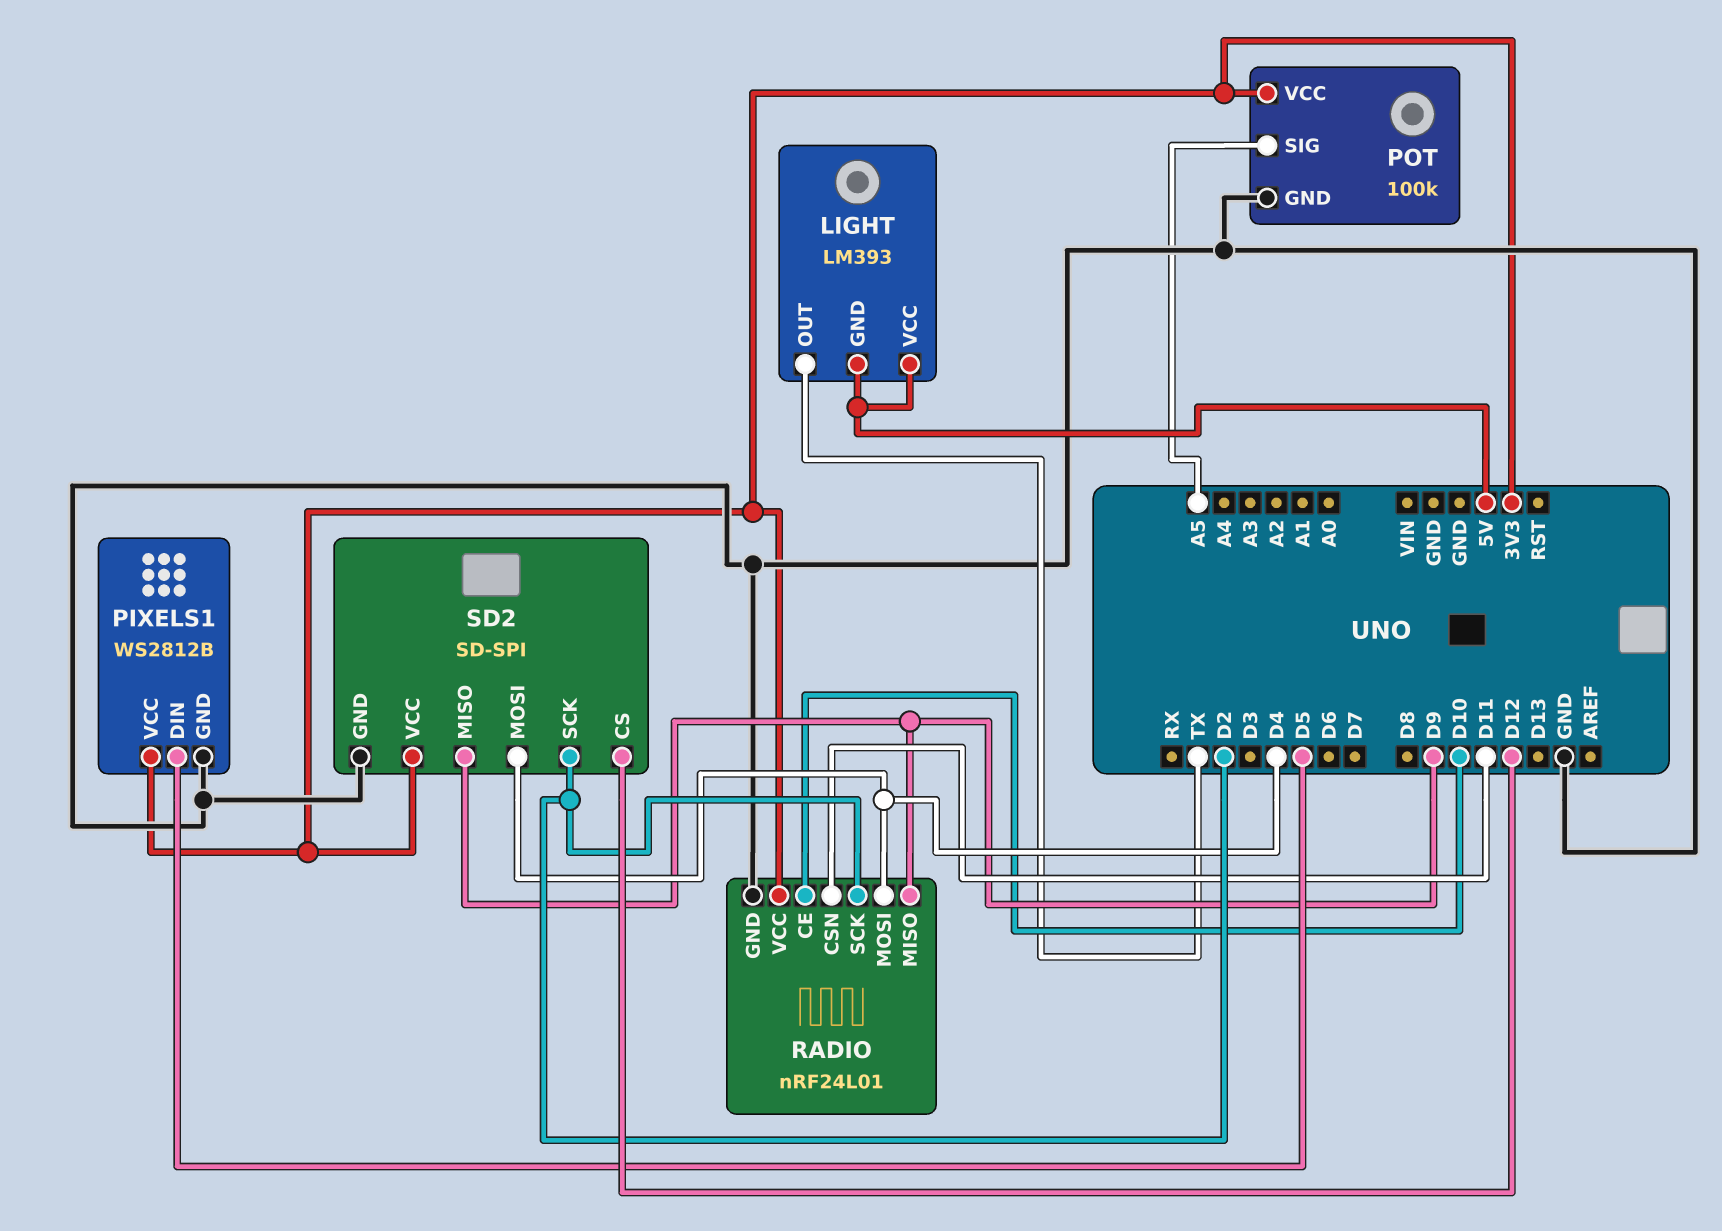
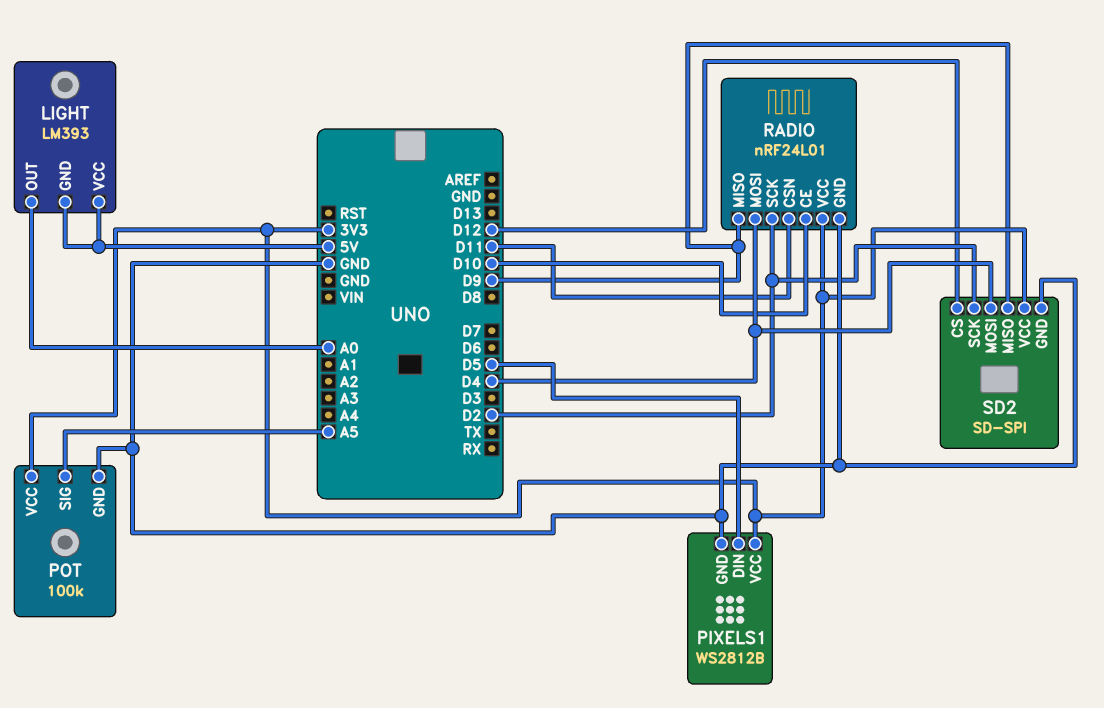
LIGHT pin OUT: TX -> A0

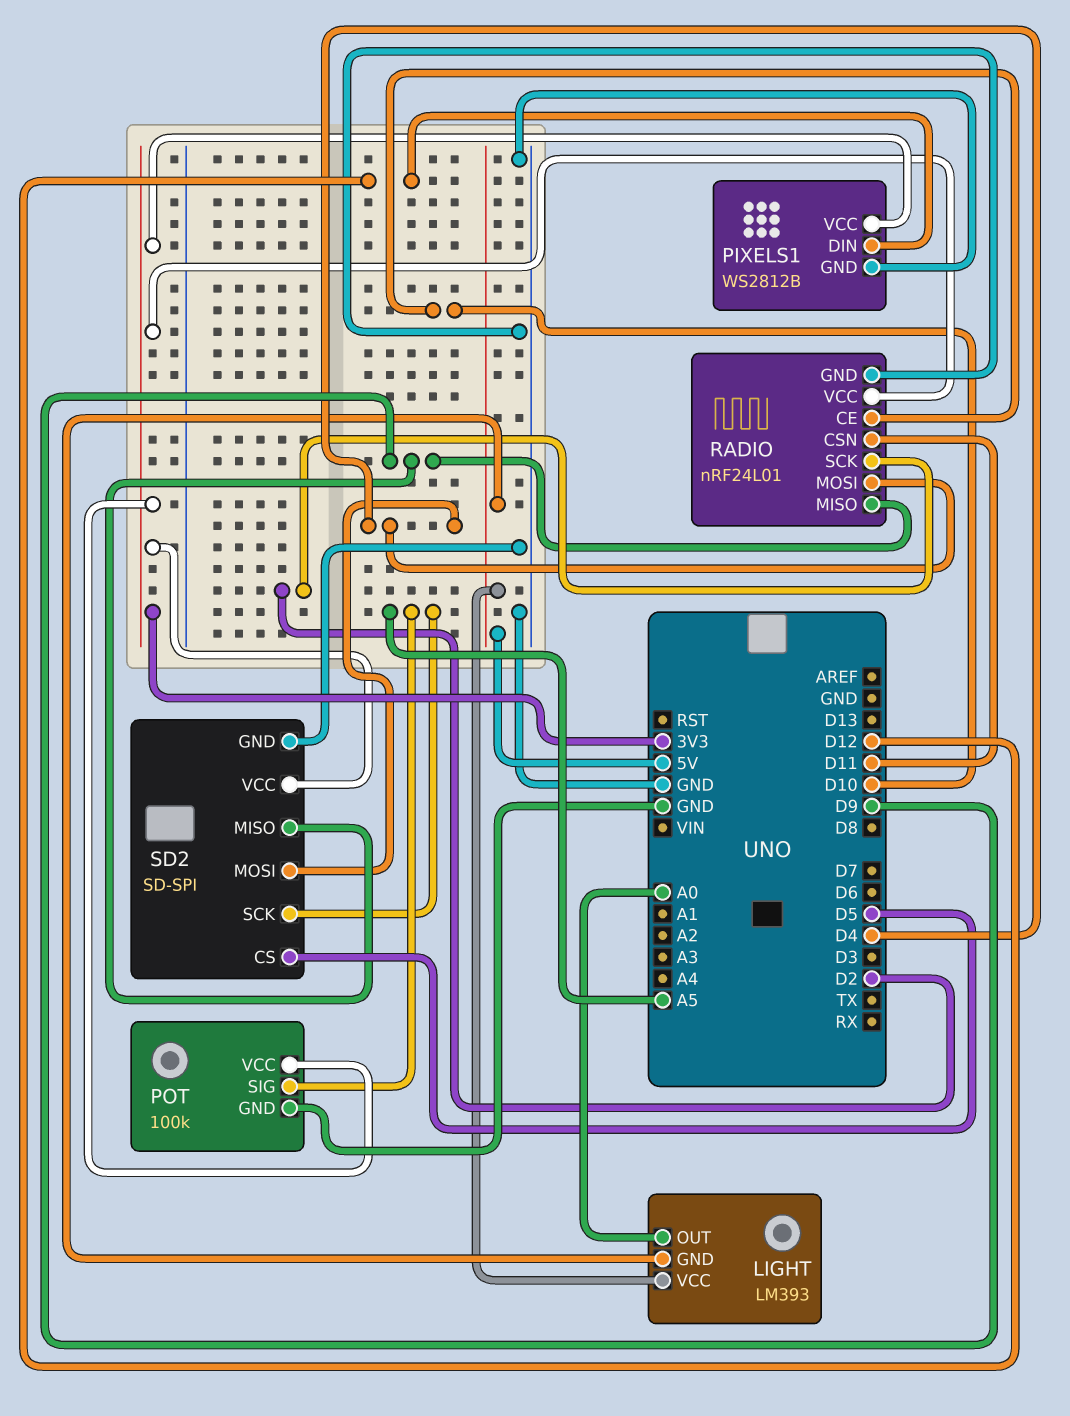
PIXELS1 pin DIN: D5 -> D12
SD2 pin CS: D12 -> D5
SD2 pin SCK: D2 -> A5

